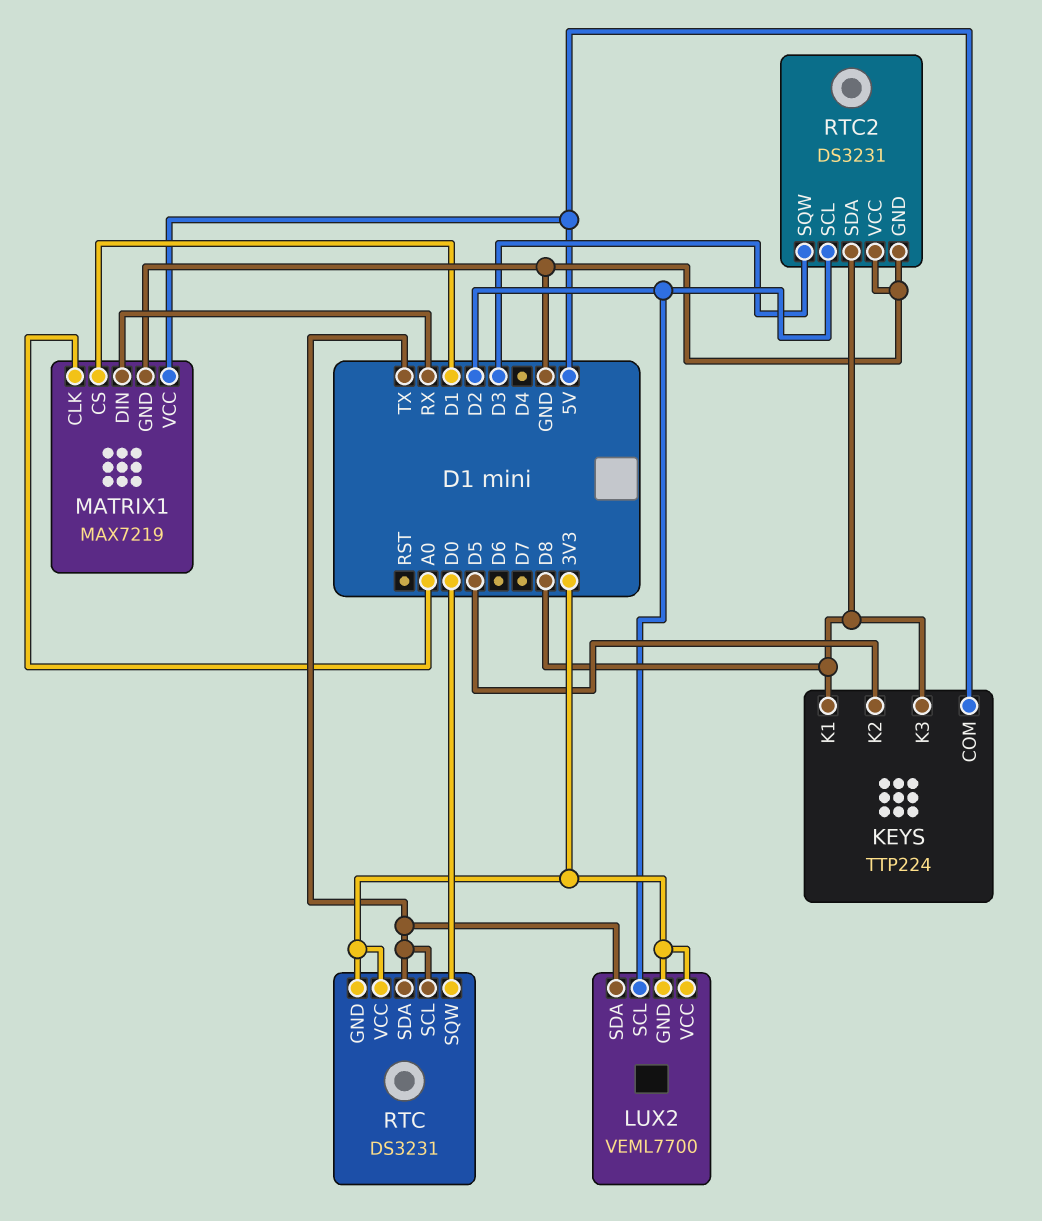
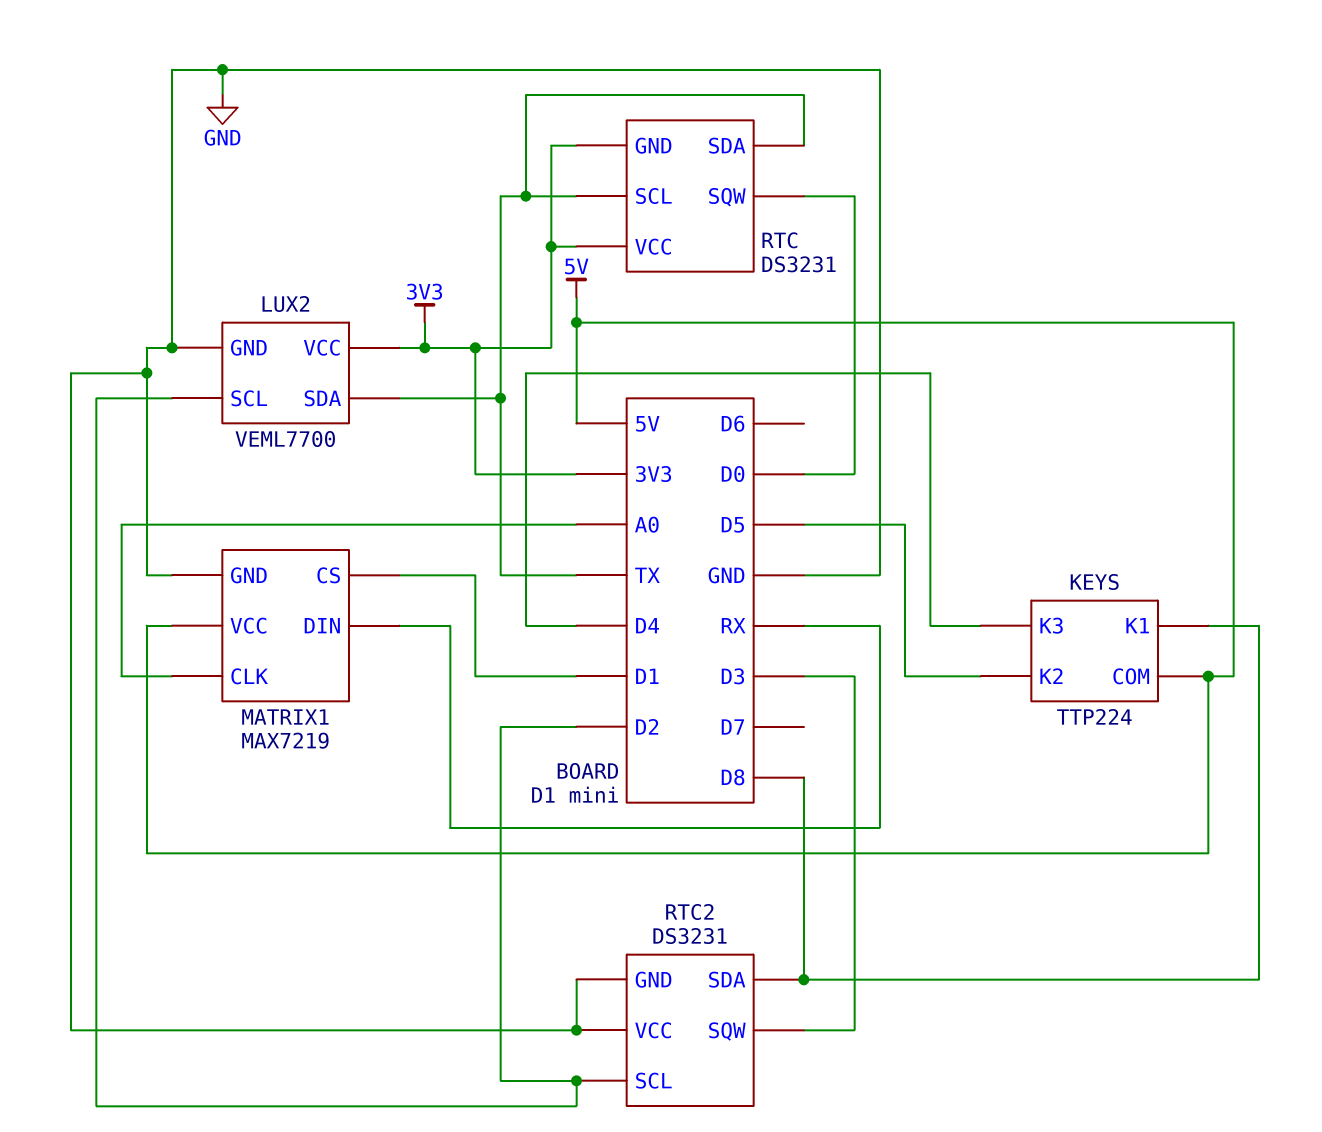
KEYS pin K3: D8 -> D4
LUX2 pin GND: 3V3 -> GND

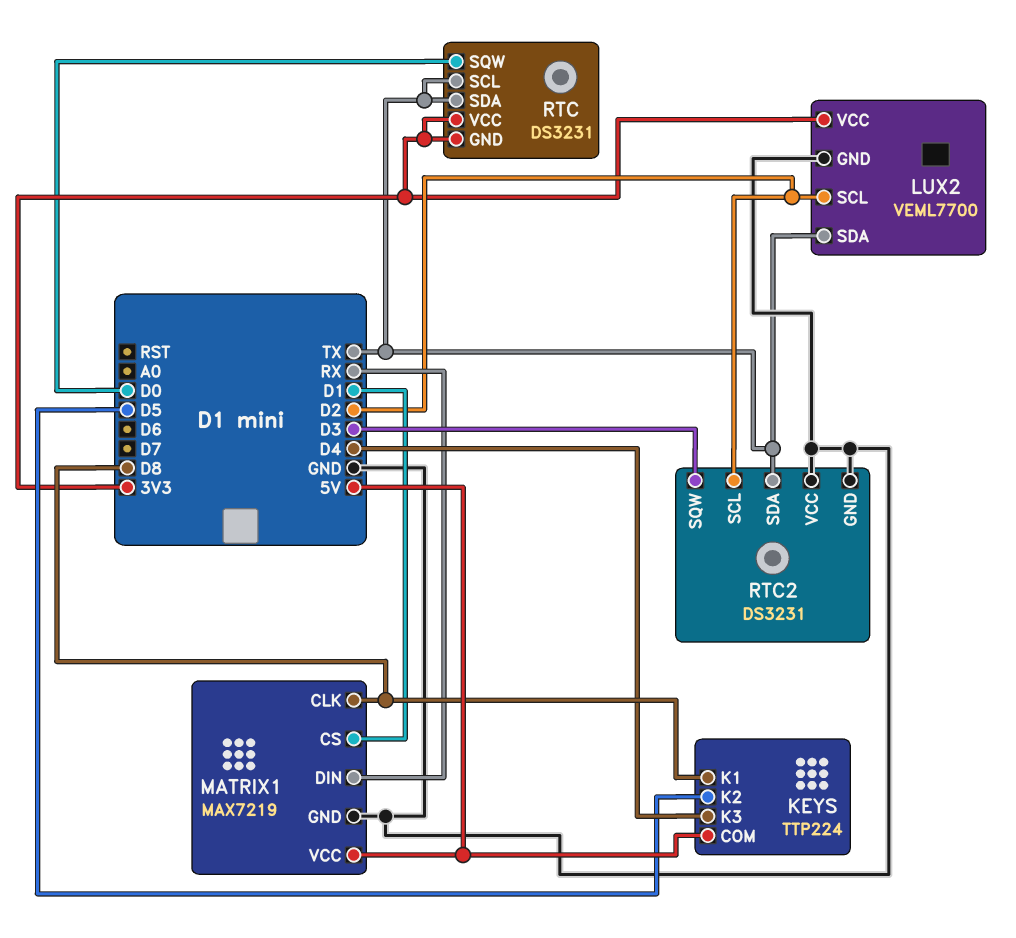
MATRIX1 pin CLK: A0 -> D8
RTC2 pin SDA: D8 -> TX

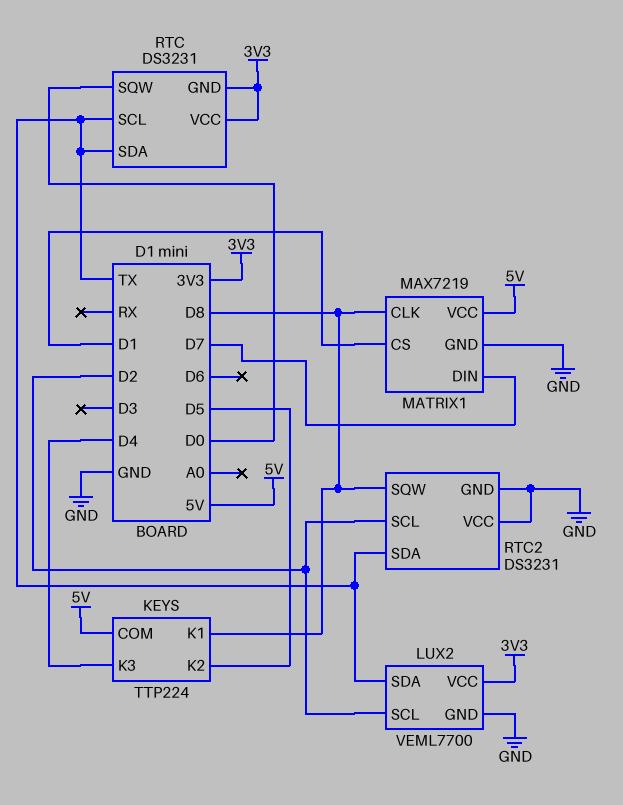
MATRIX1 pin DIN: RX -> D7
RTC2 pin SQW: D3 -> D8

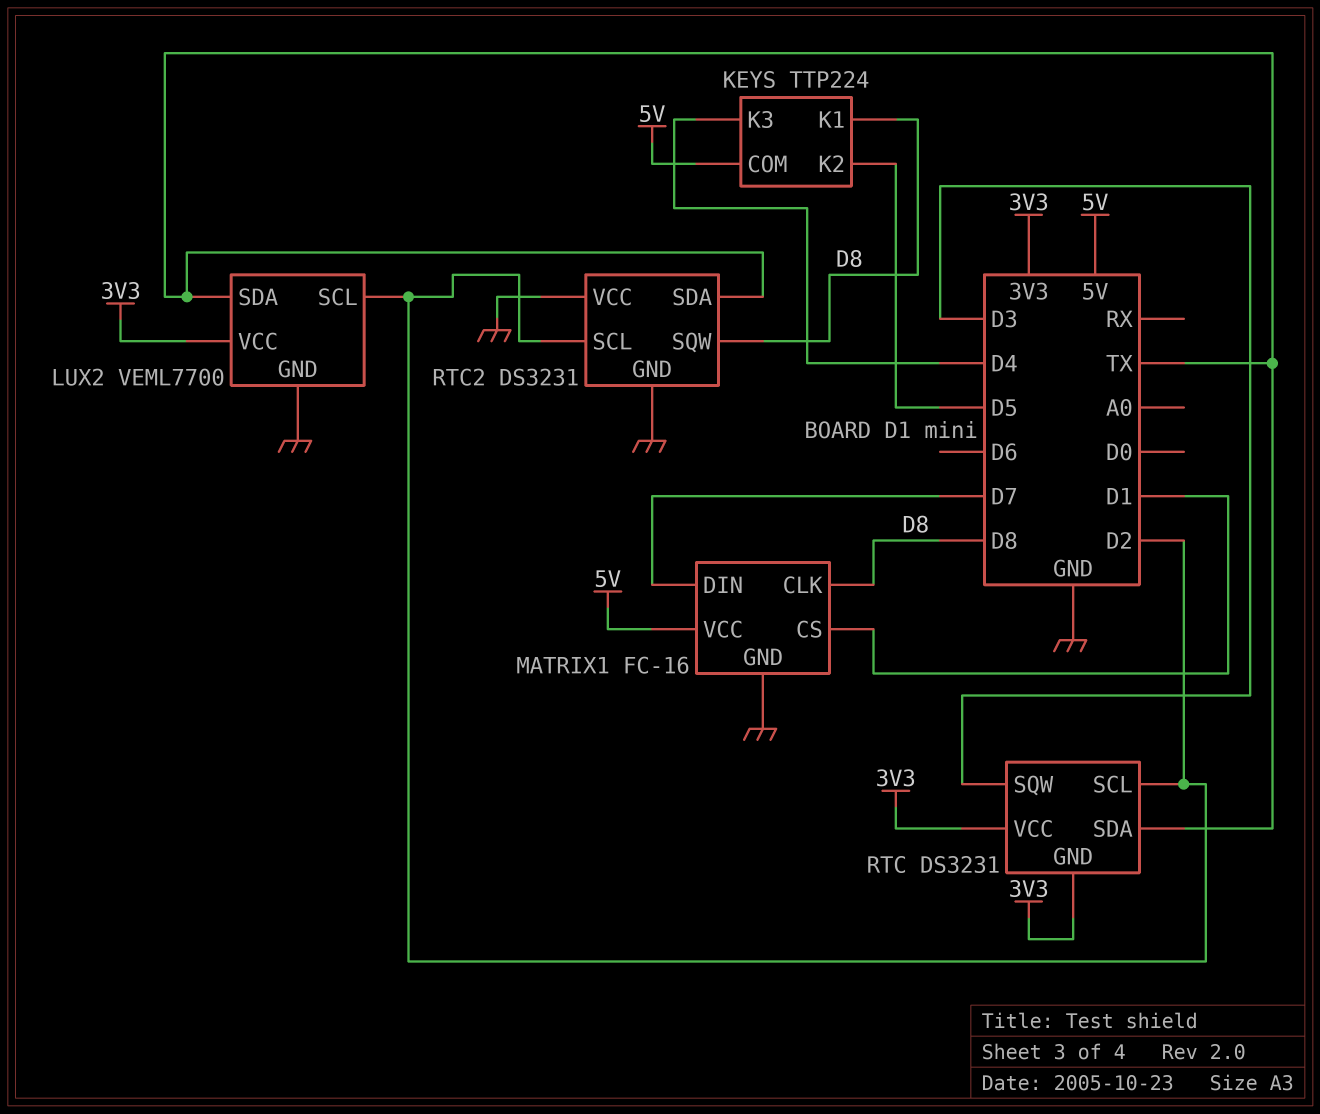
MATRIX1: MAX7219 -> FC-16
RTC pin SCL: TX -> D2
RTC pin SQW: D0 -> D3

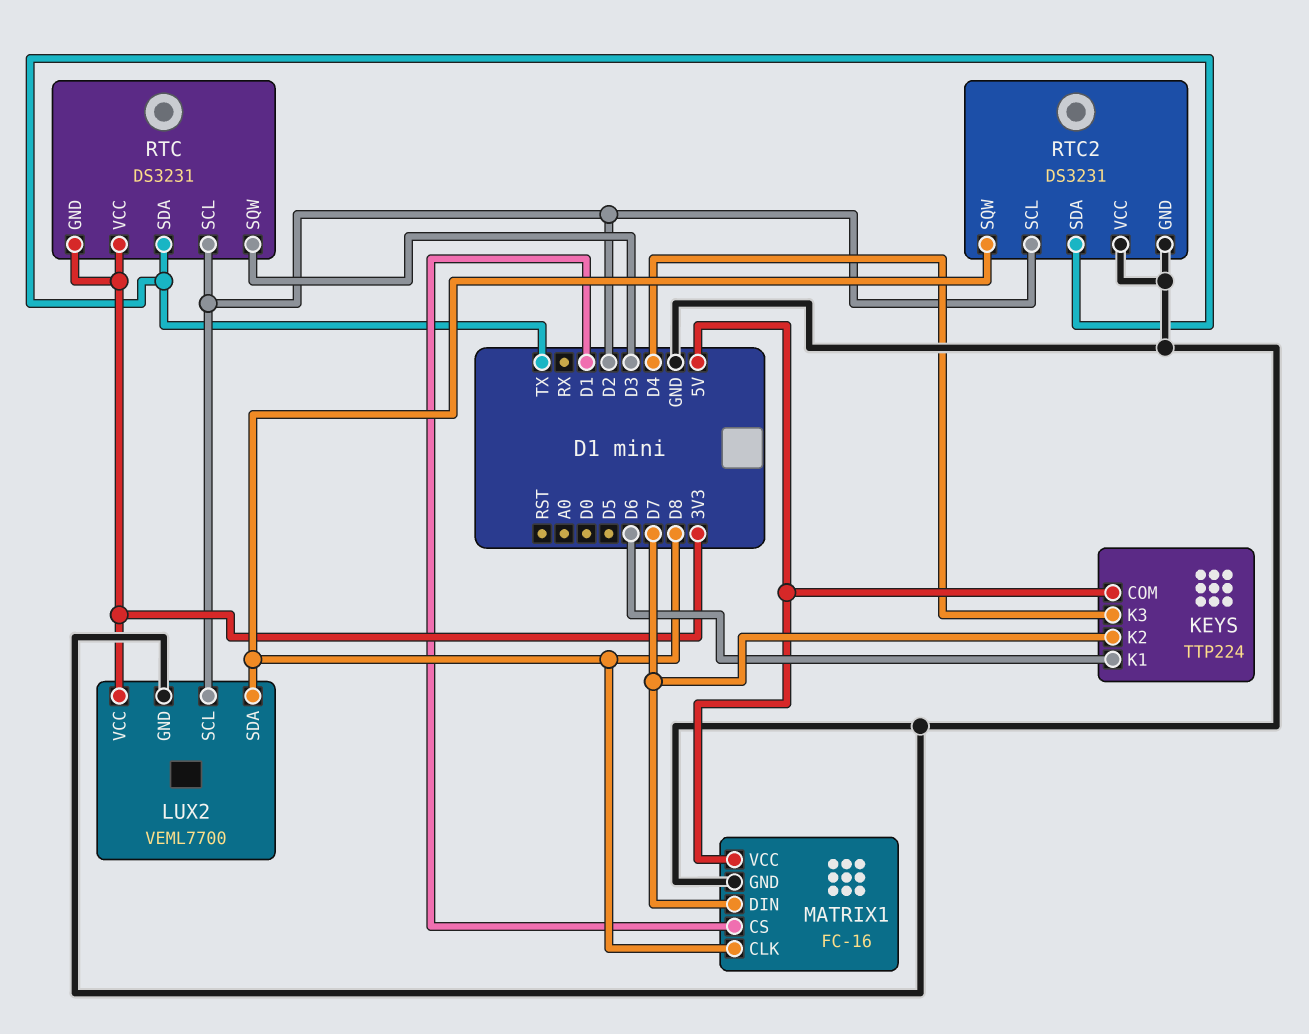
KEYS pin K1: D8 -> D6
KEYS pin K2: D5 -> D7
LUX2 pin SDA: TX -> D8

